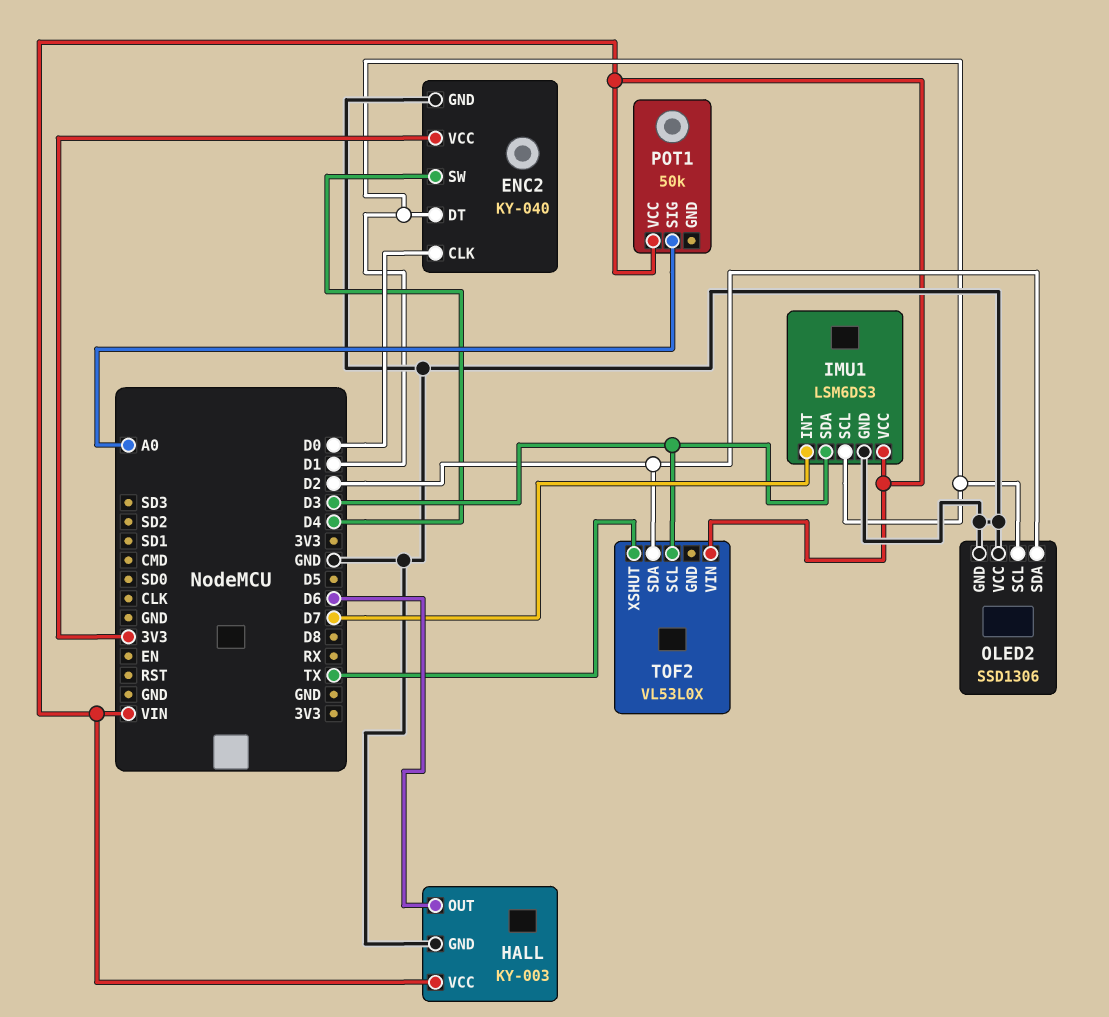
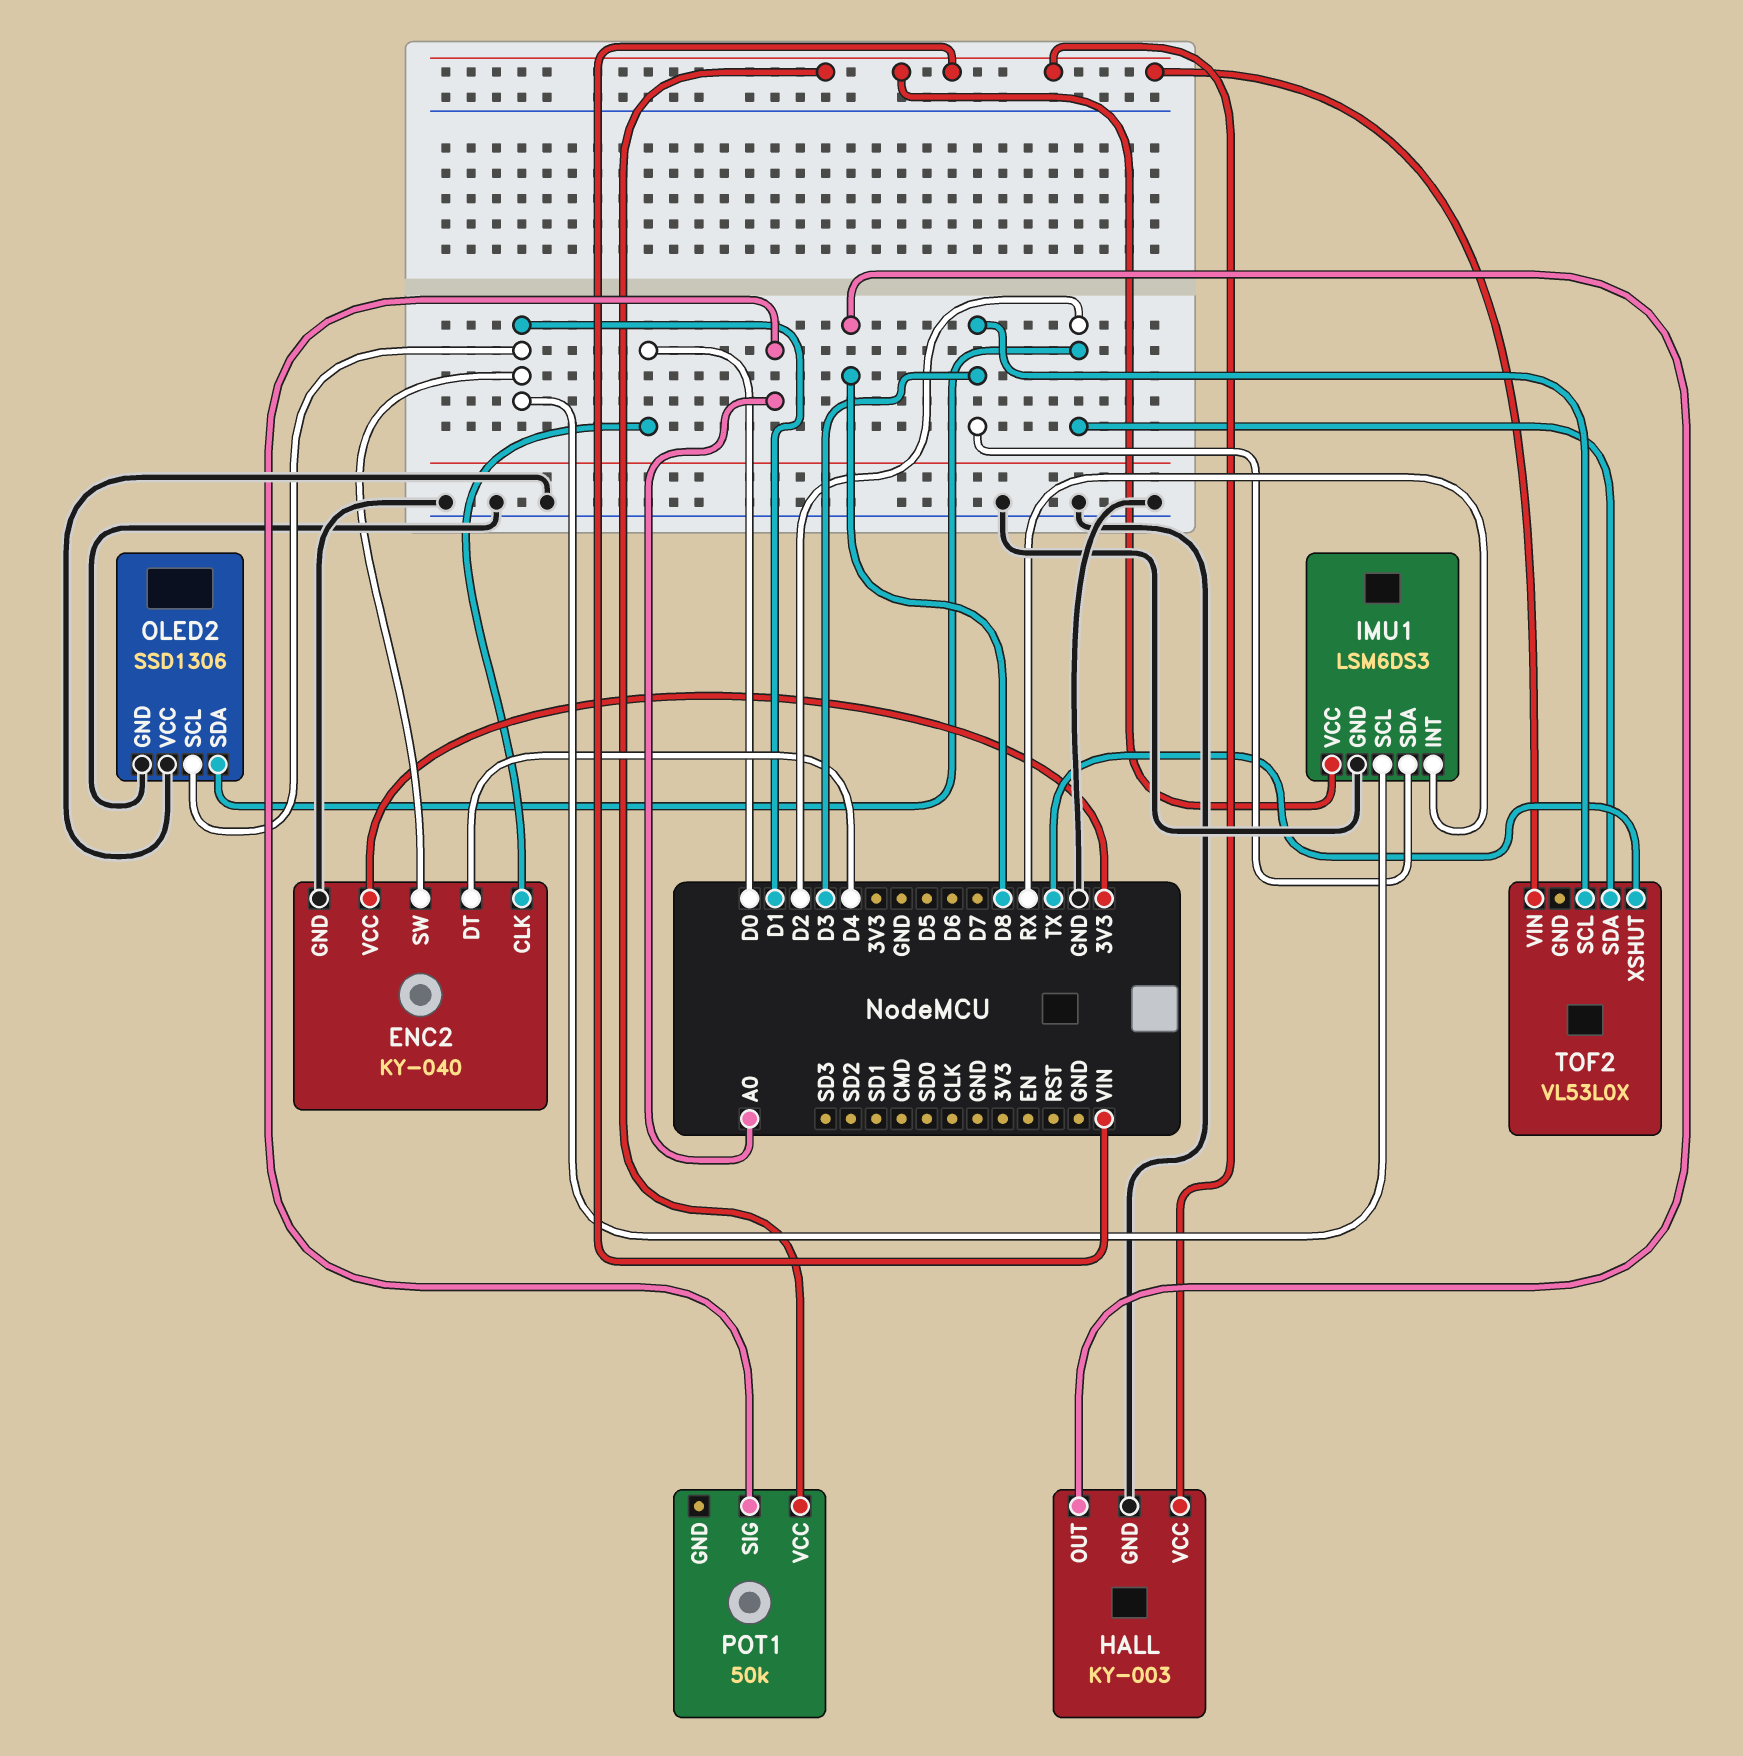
ENC2 pin DT: D1 -> D4
ENC2 pin SW: D4 -> D1
HALL pin OUT: D6 -> D8
IMU1 pin INT: D7 -> RX

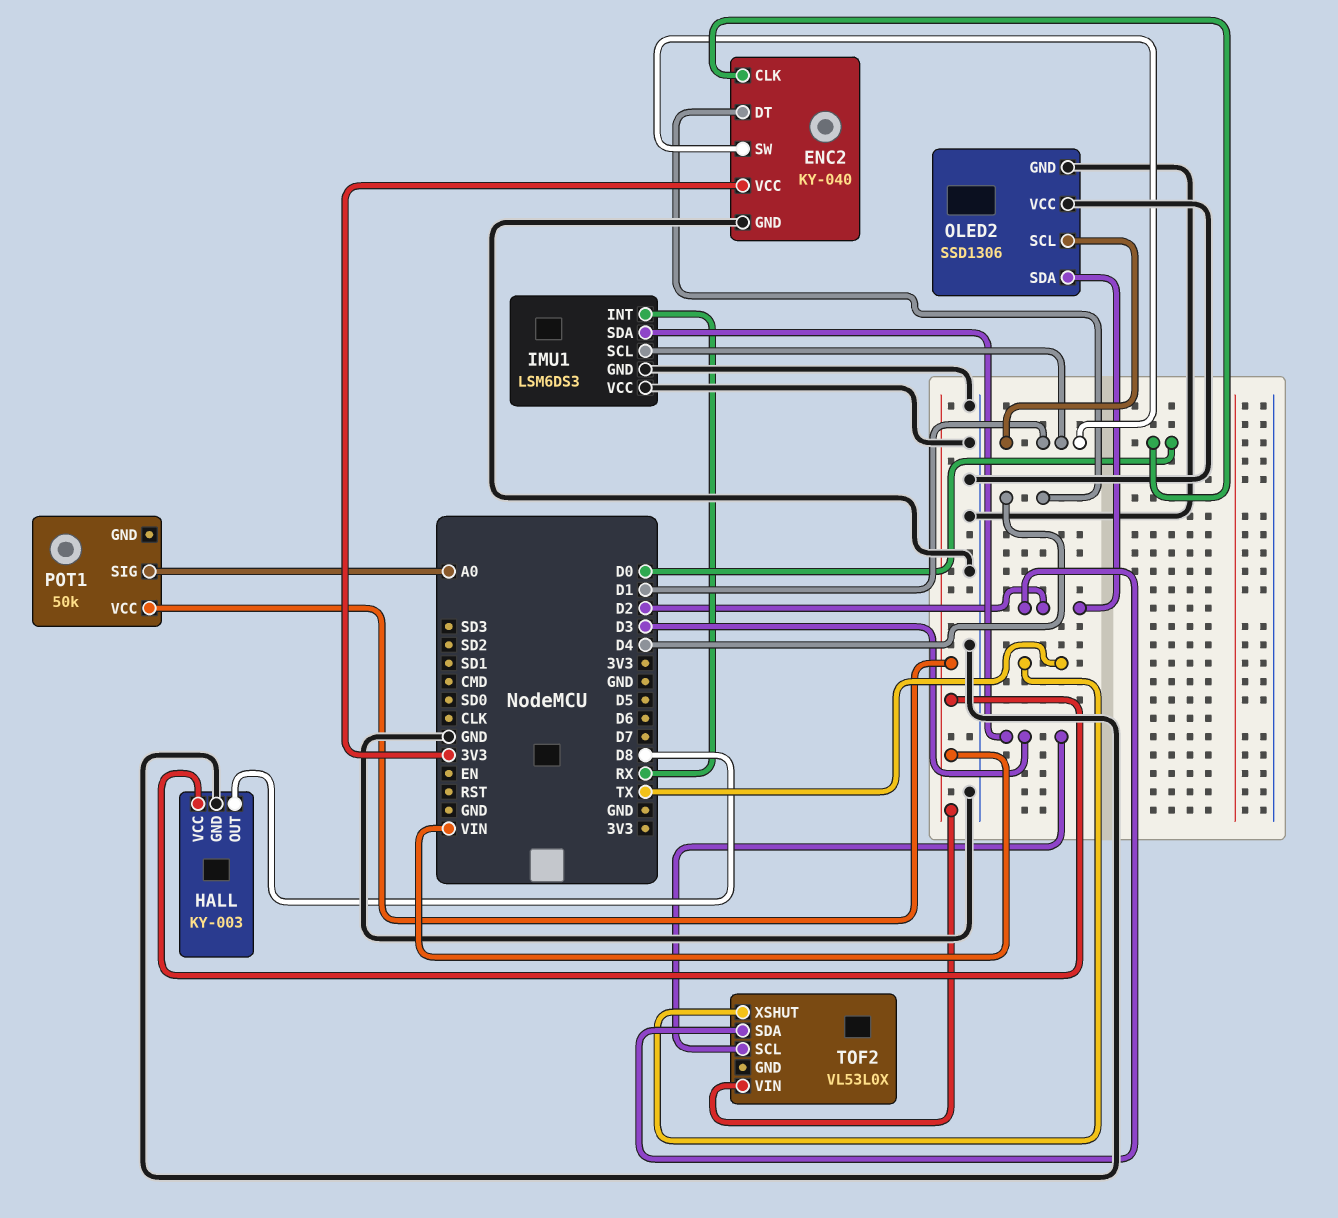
IMU1 pin VCC: VIN -> GND

